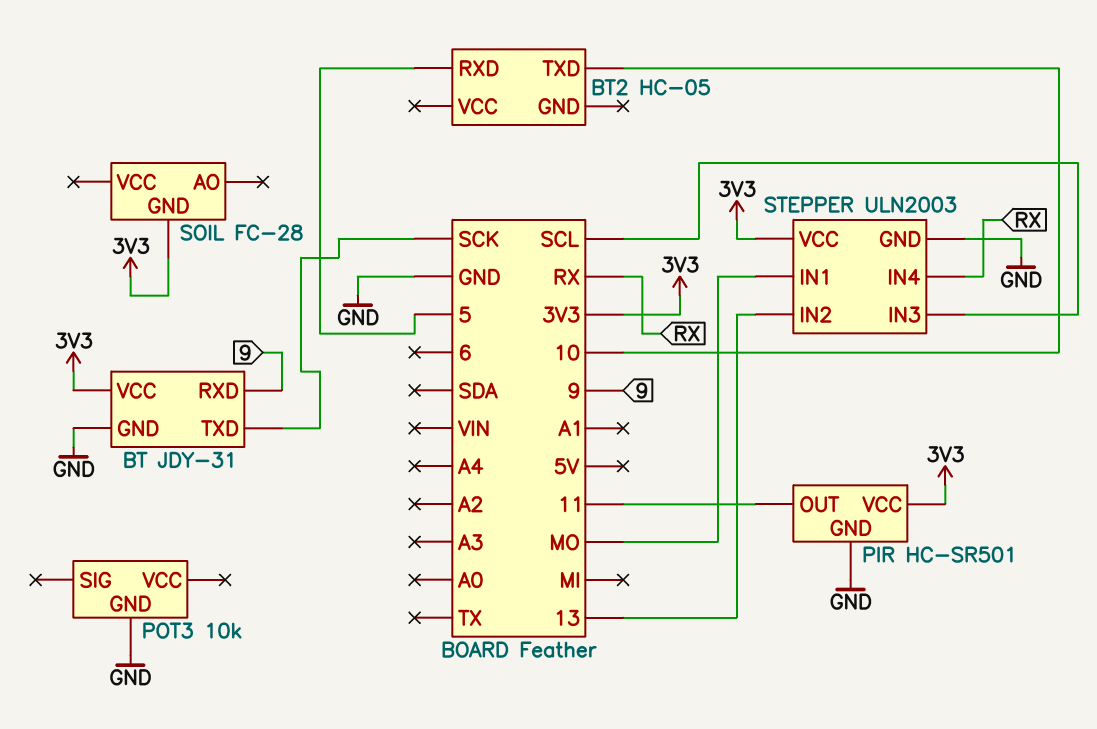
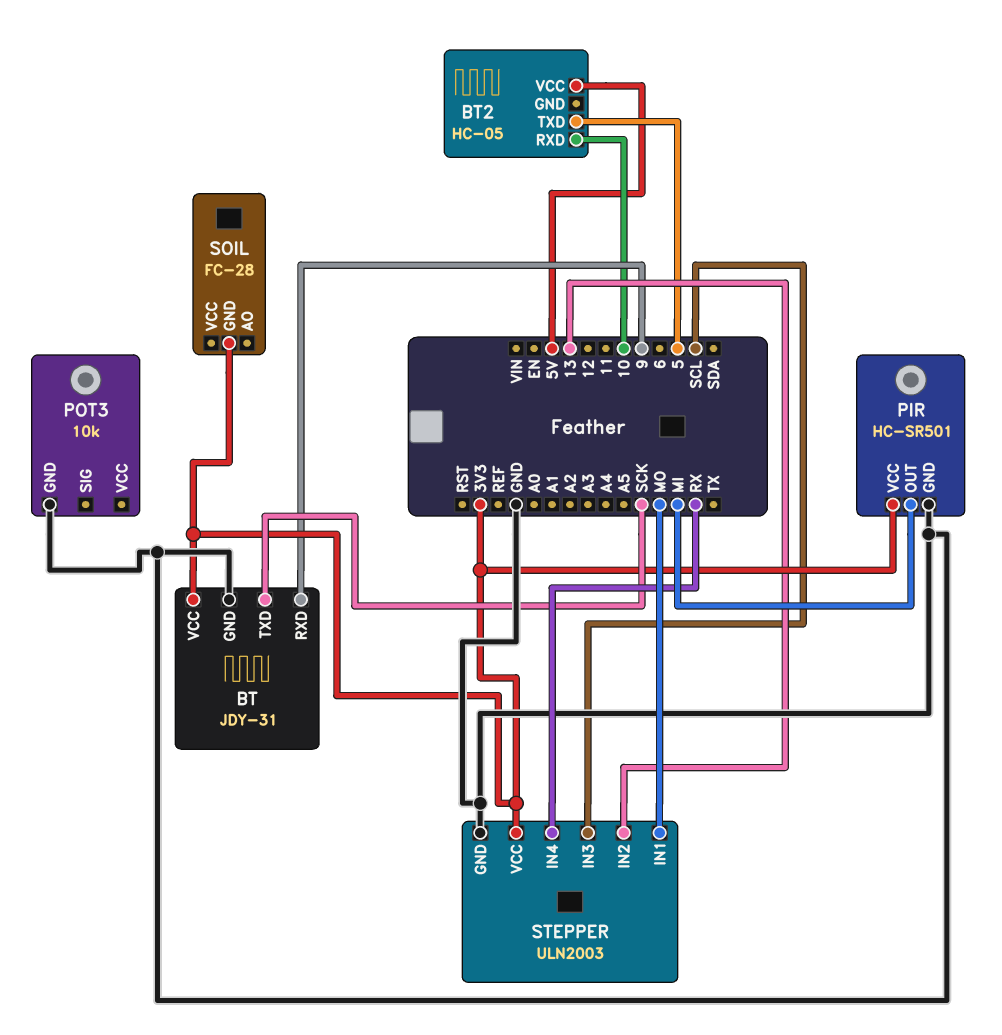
BT2 pin RXD: 5 -> 10
BT2 pin TXD: 10 -> 5
BT2 pin VCC: none -> 5V
PIR pin OUT: 11 -> MI

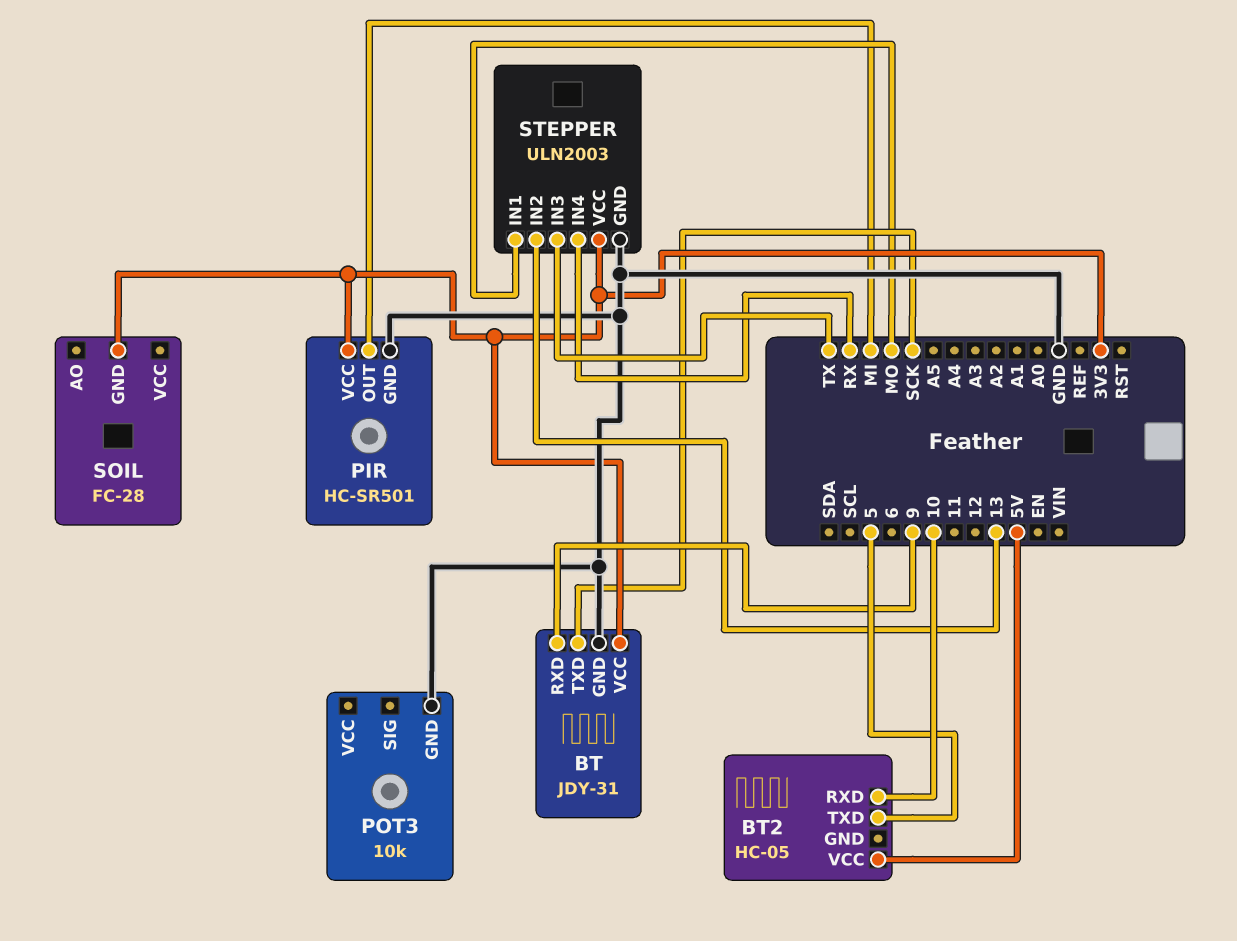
STEPPER pin IN3: SCL -> TX

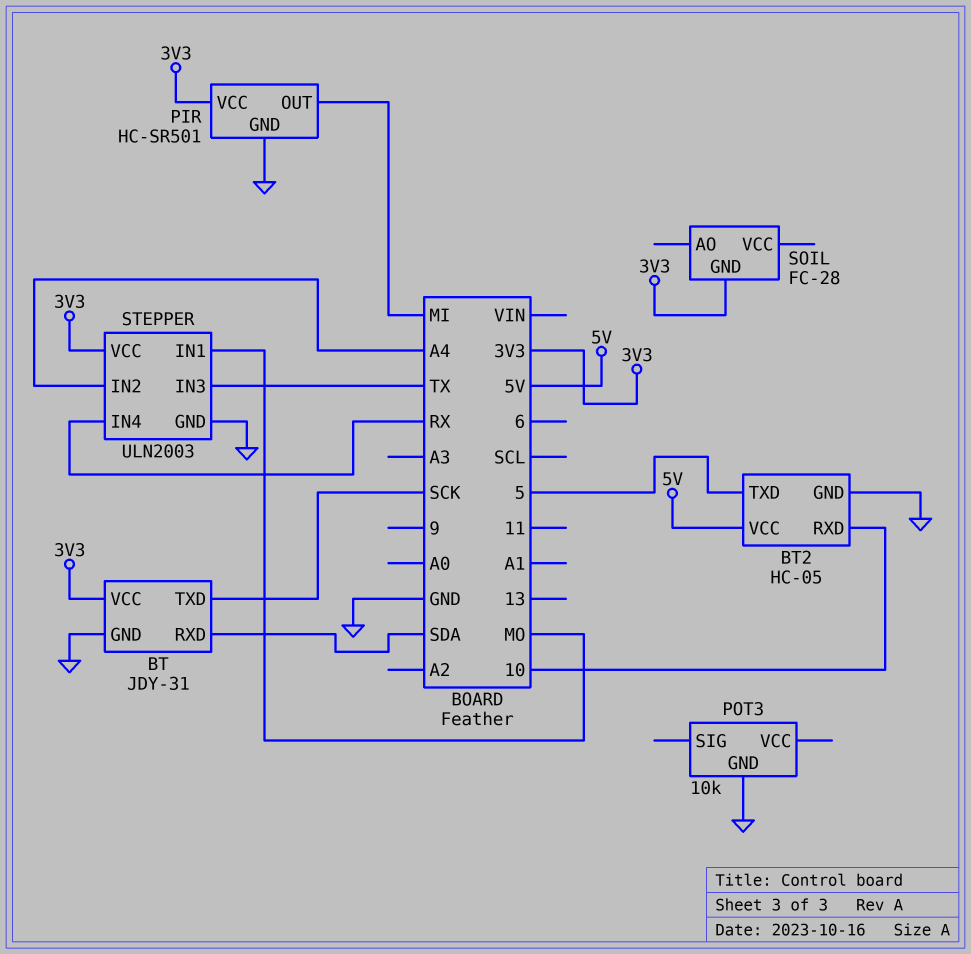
BT pin RXD: 9 -> SDA
BT2 pin GND: none -> GND
STEPPER pin IN2: 13 -> A4

